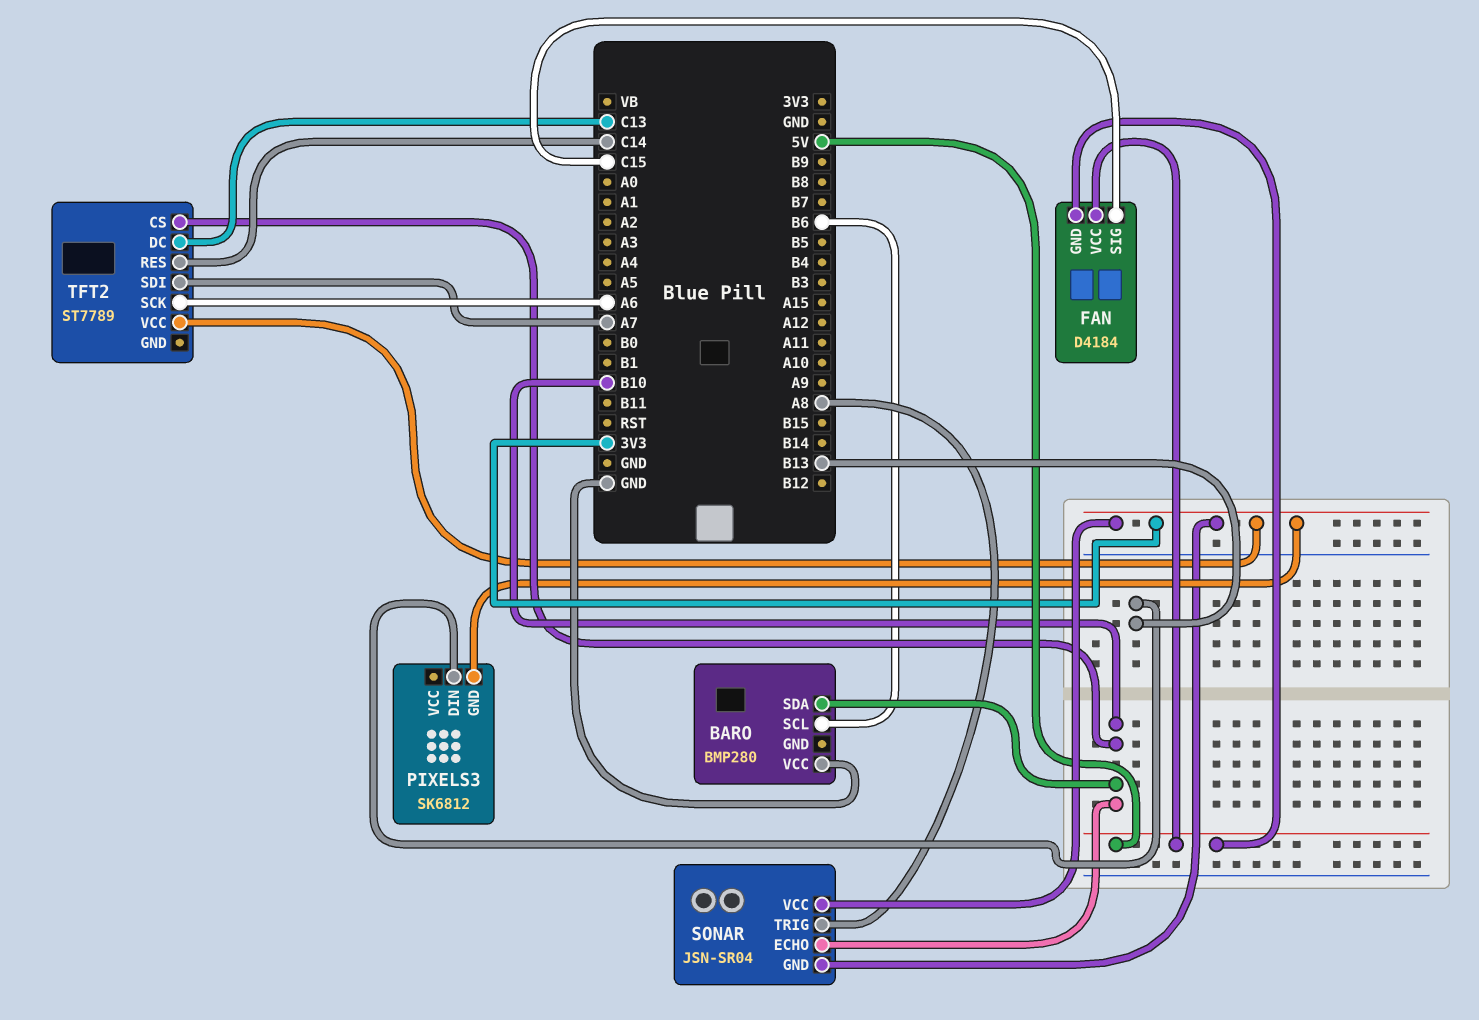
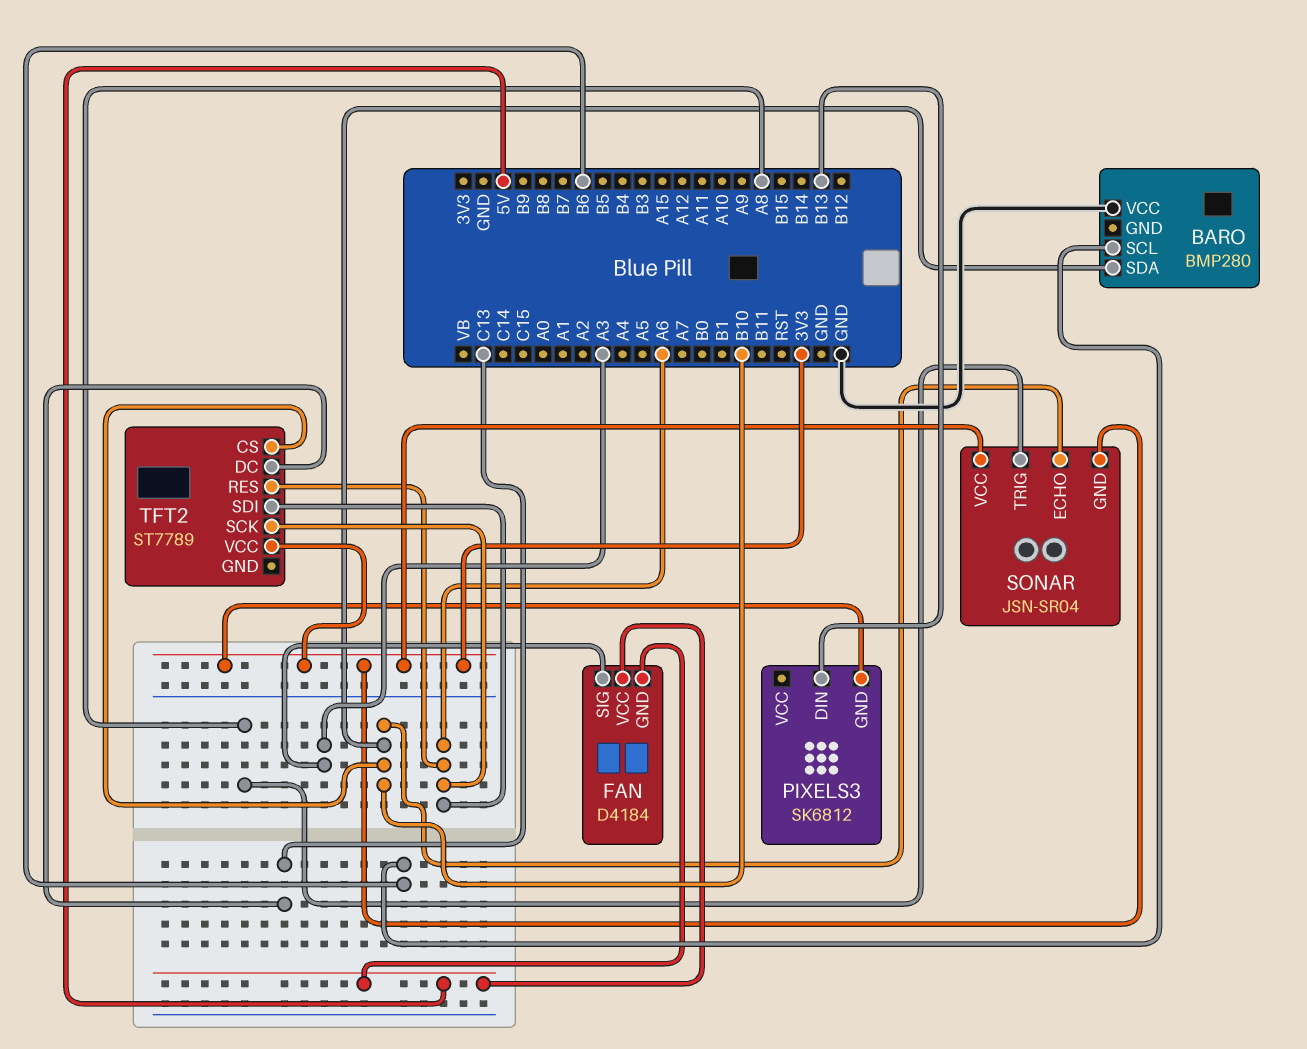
FAN pin SIG: C15 -> A3
TFT2 pin RES: C14 -> A6
TFT2 pin SDI: A7 -> A6

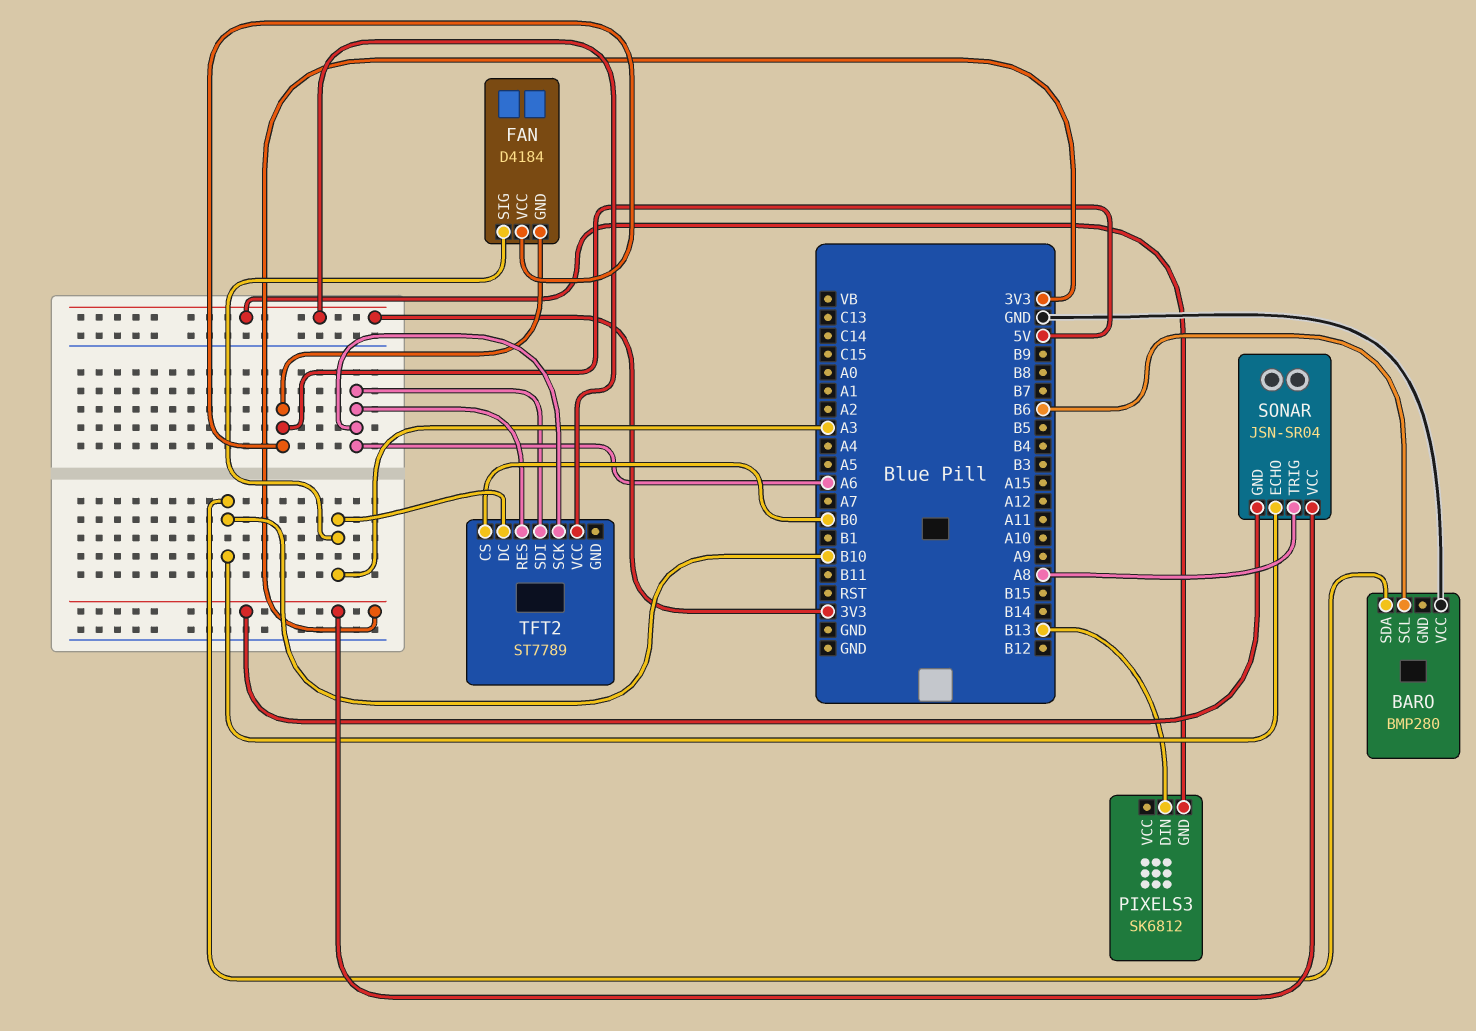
TFT2 pin CS: B10 -> B0
TFT2 pin DC: C13 -> A3

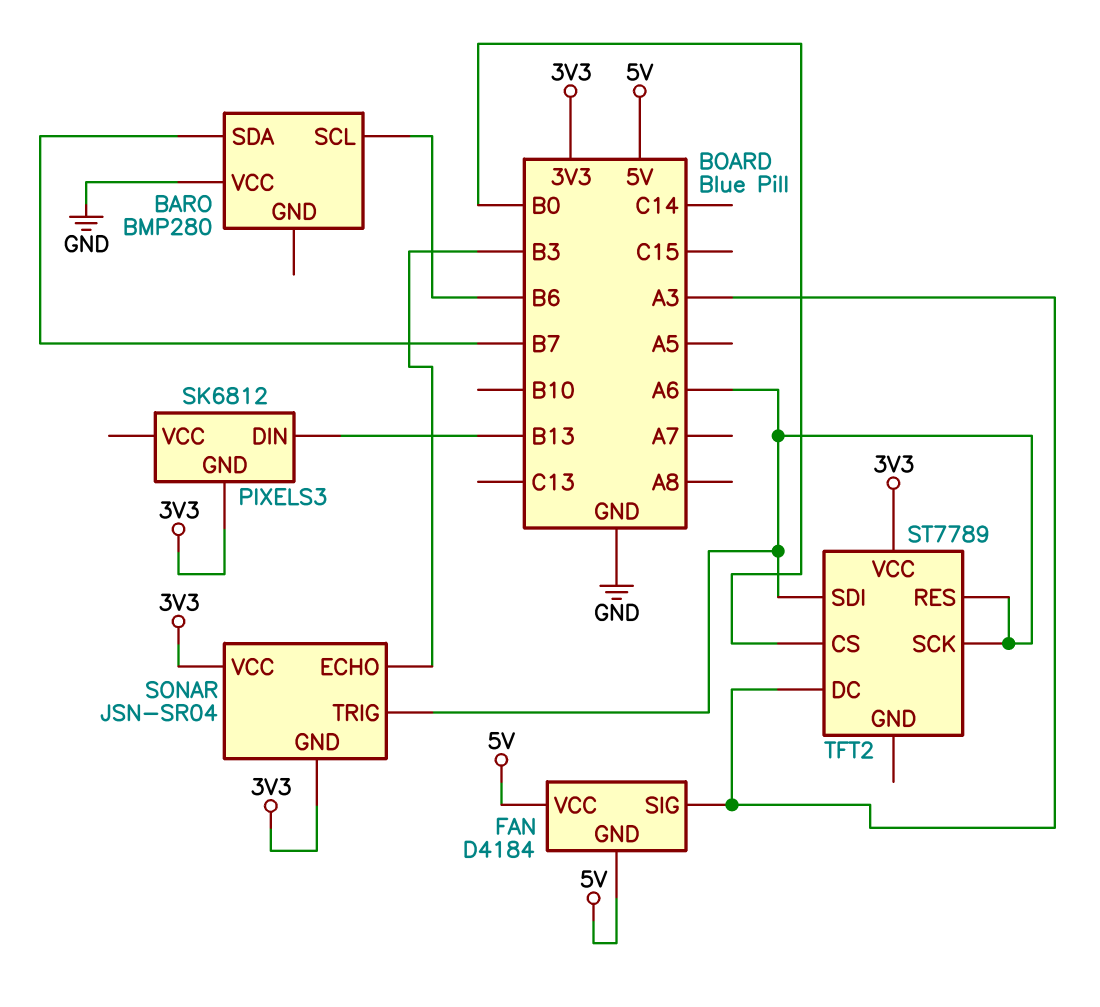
BARO pin SDA: B10 -> B7
SONAR pin ECHO: B10 -> B3
SONAR pin TRIG: A8 -> A6

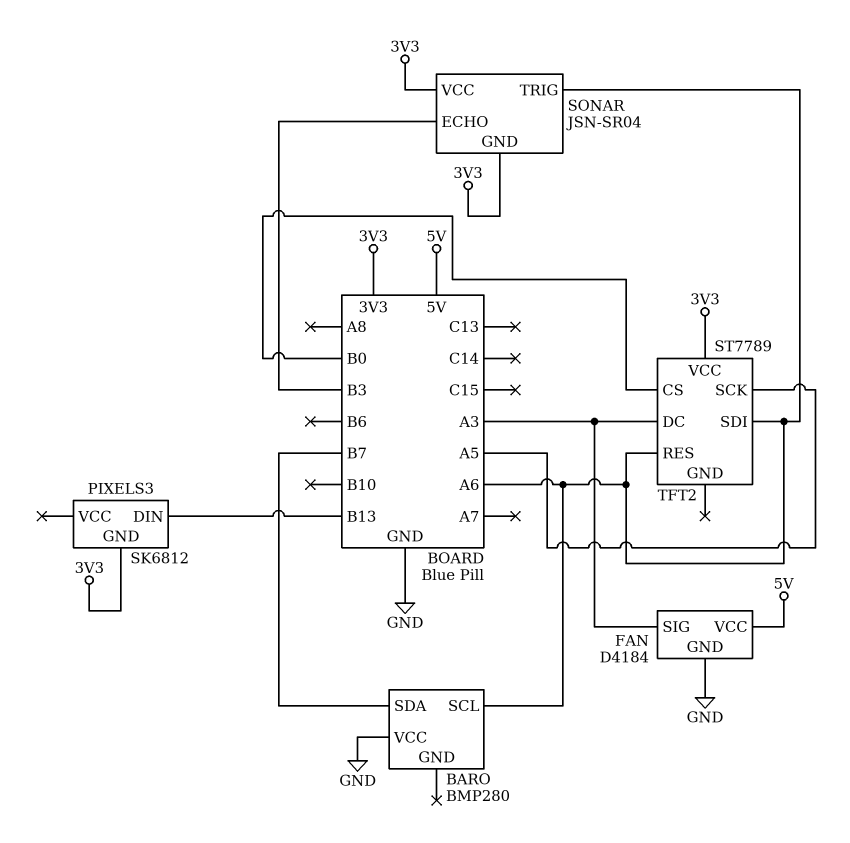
BARO pin SCL: B6 -> A6
FAN pin GND: 5V -> GND
TFT2 pin SCK: A6 -> A5

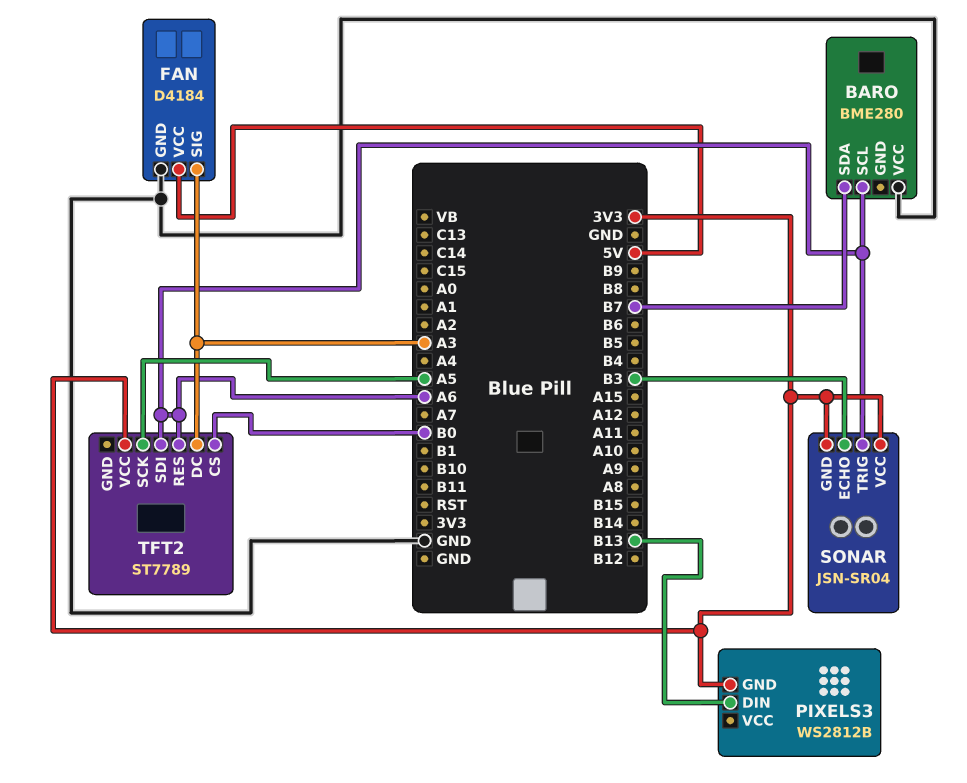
BARO: BMP280 -> BME280
PIXELS3: SK6812 -> WS2812B

